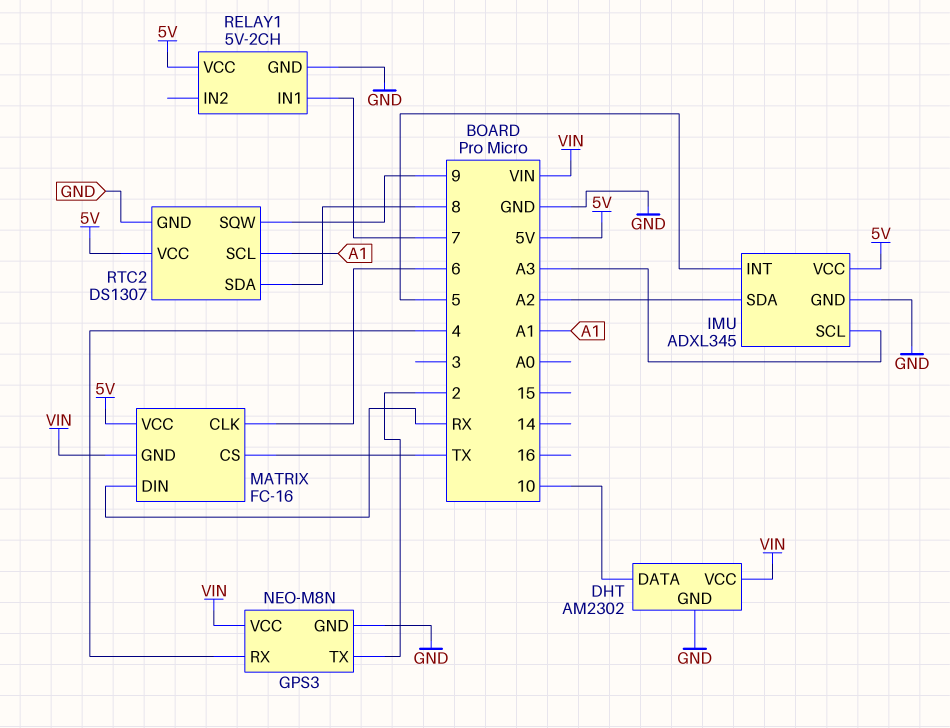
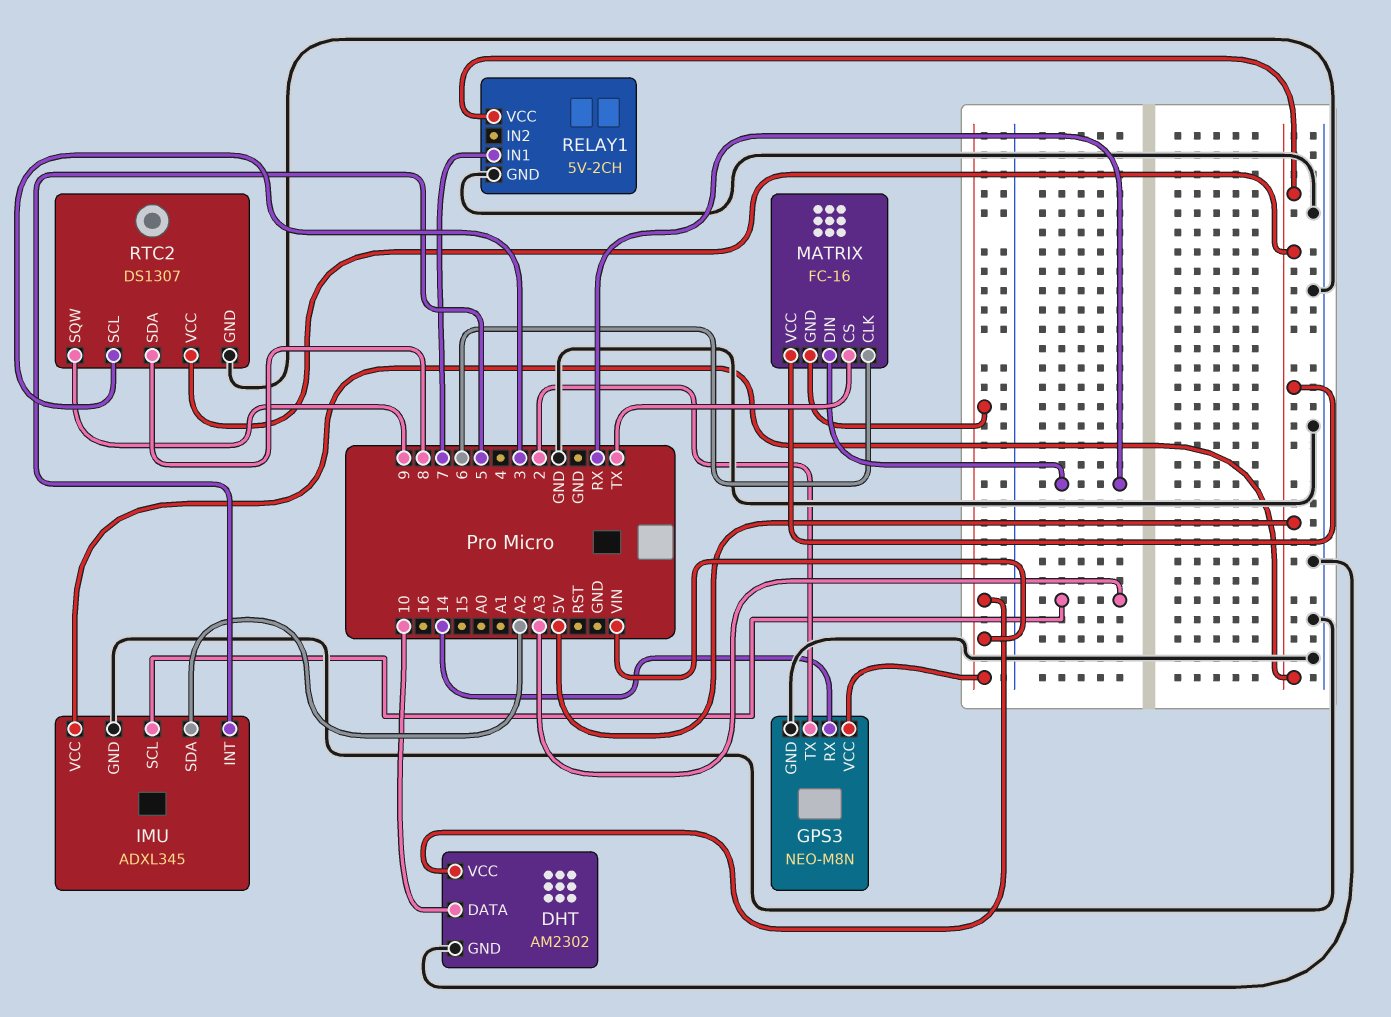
GPS3 pin RX: 4 -> 14
RTC2 pin SCL: A1 -> 3

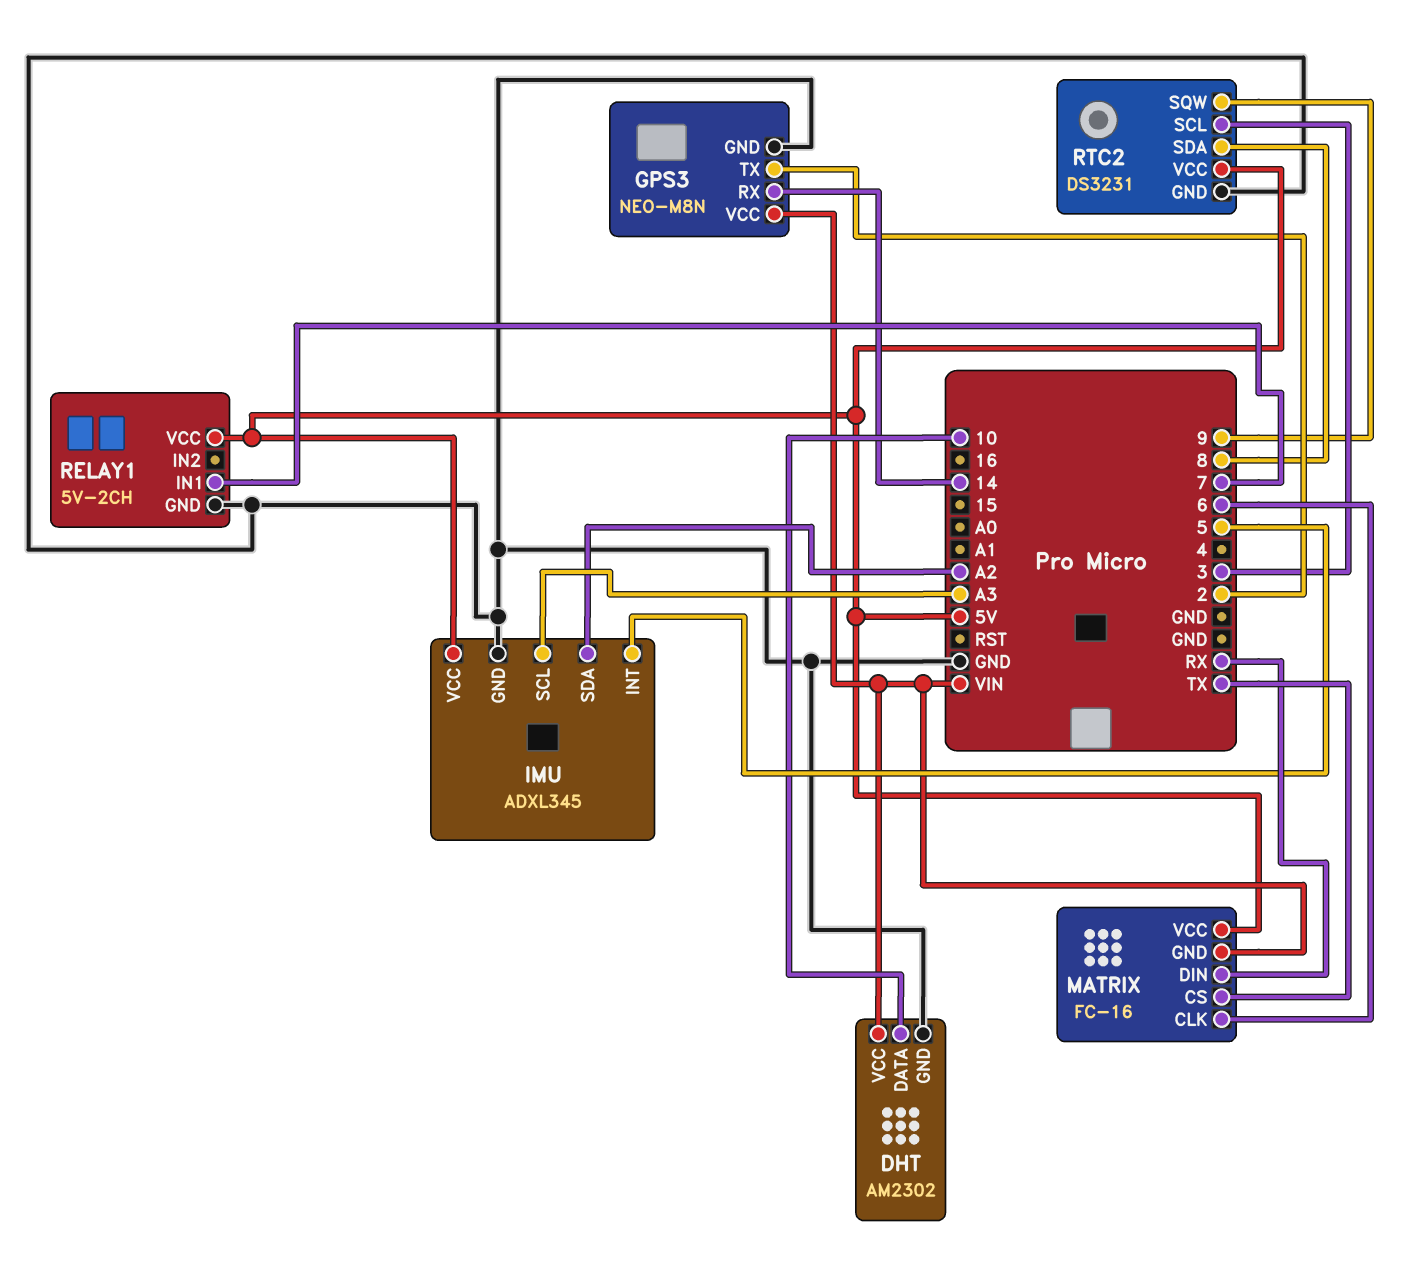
RTC2: DS1307 -> DS3231

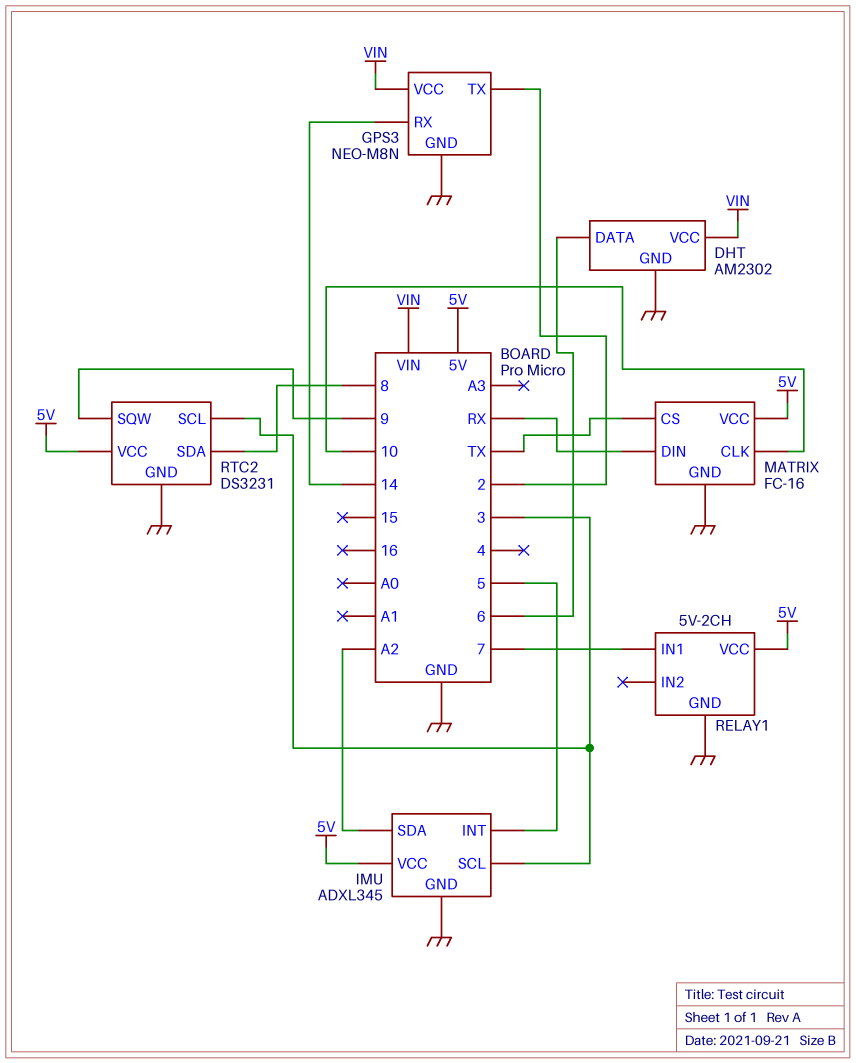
DHT pin DATA: 10 -> 6
IMU pin SCL: A3 -> 3
MATRIX pin CLK: 6 -> 10
MATRIX pin GND: VIN -> GND

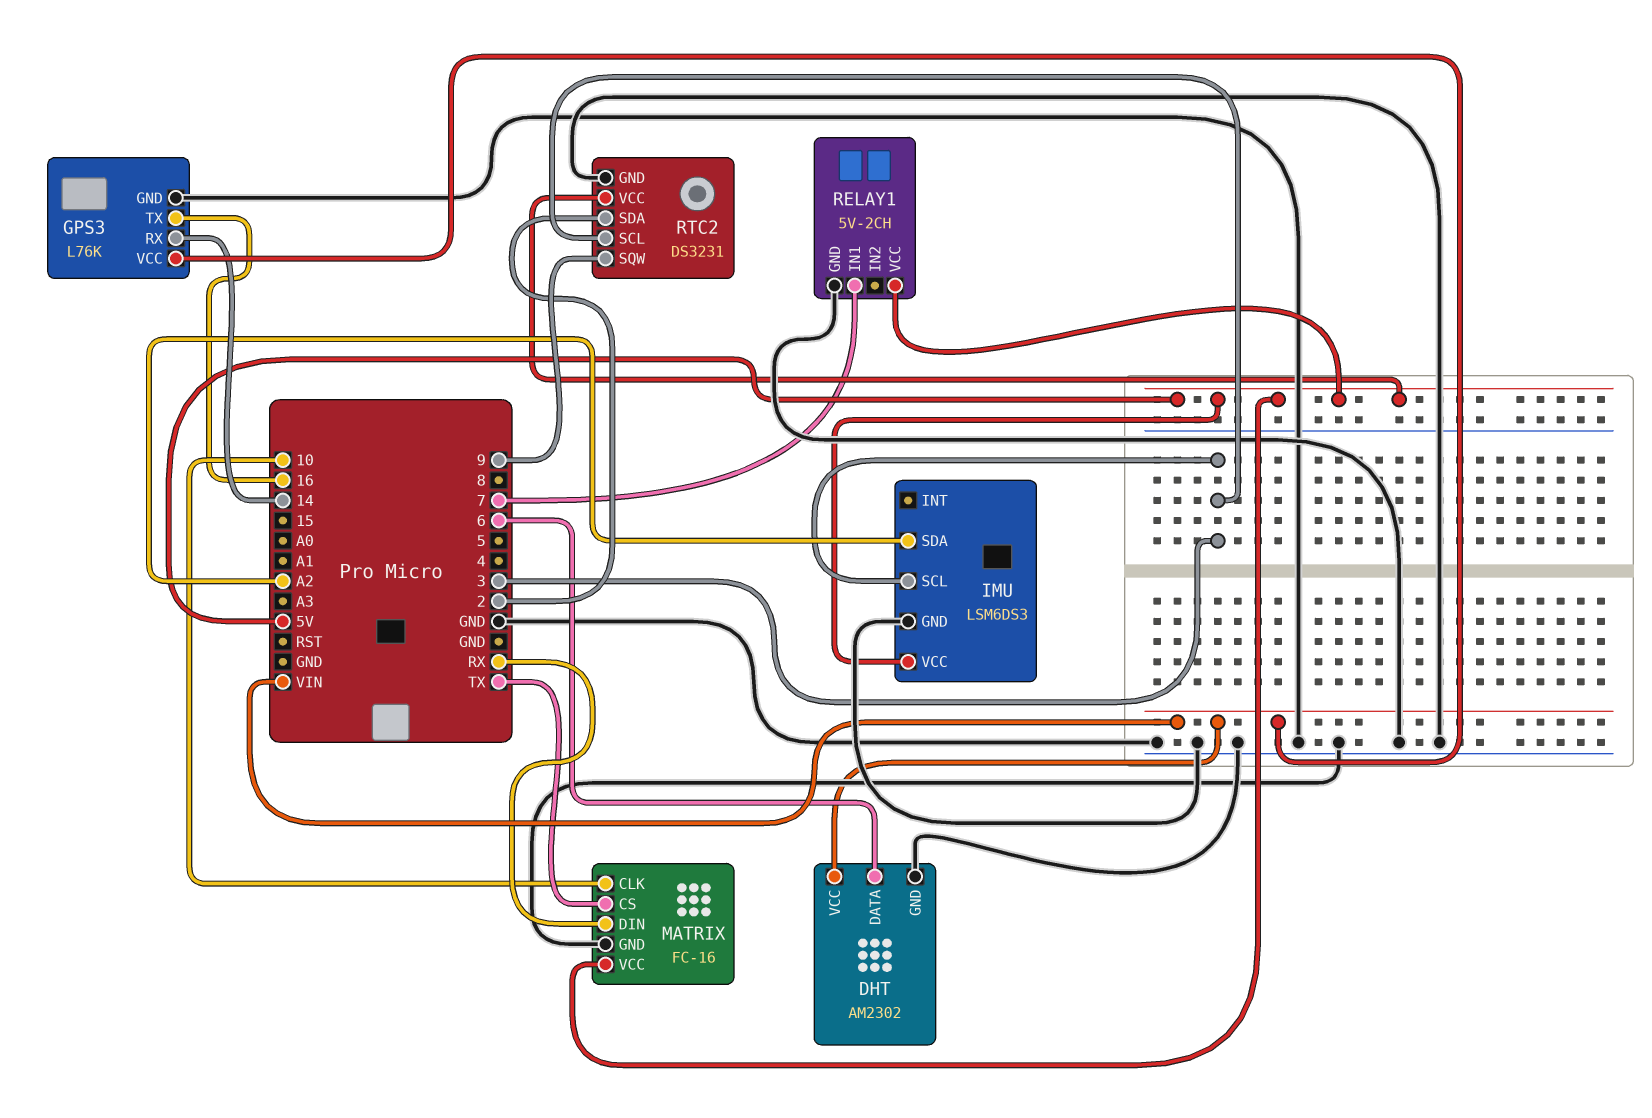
GPS3: NEO-M8N -> L76K
GPS3 pin TX: 2 -> 16
IMU: ADXL345 -> LSM6DS3
IMU pin INT: 5 -> none
RTC2 pin SDA: 8 -> 2

